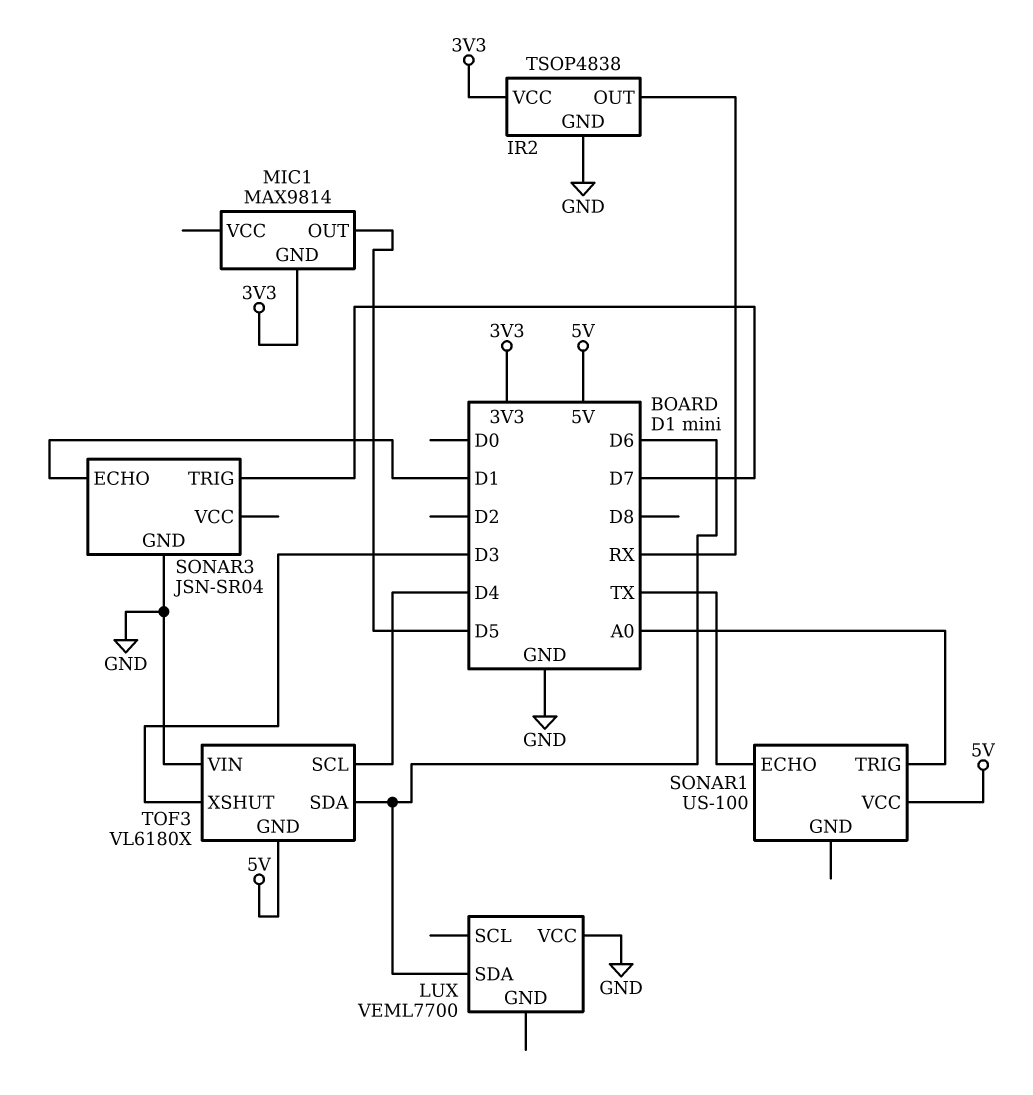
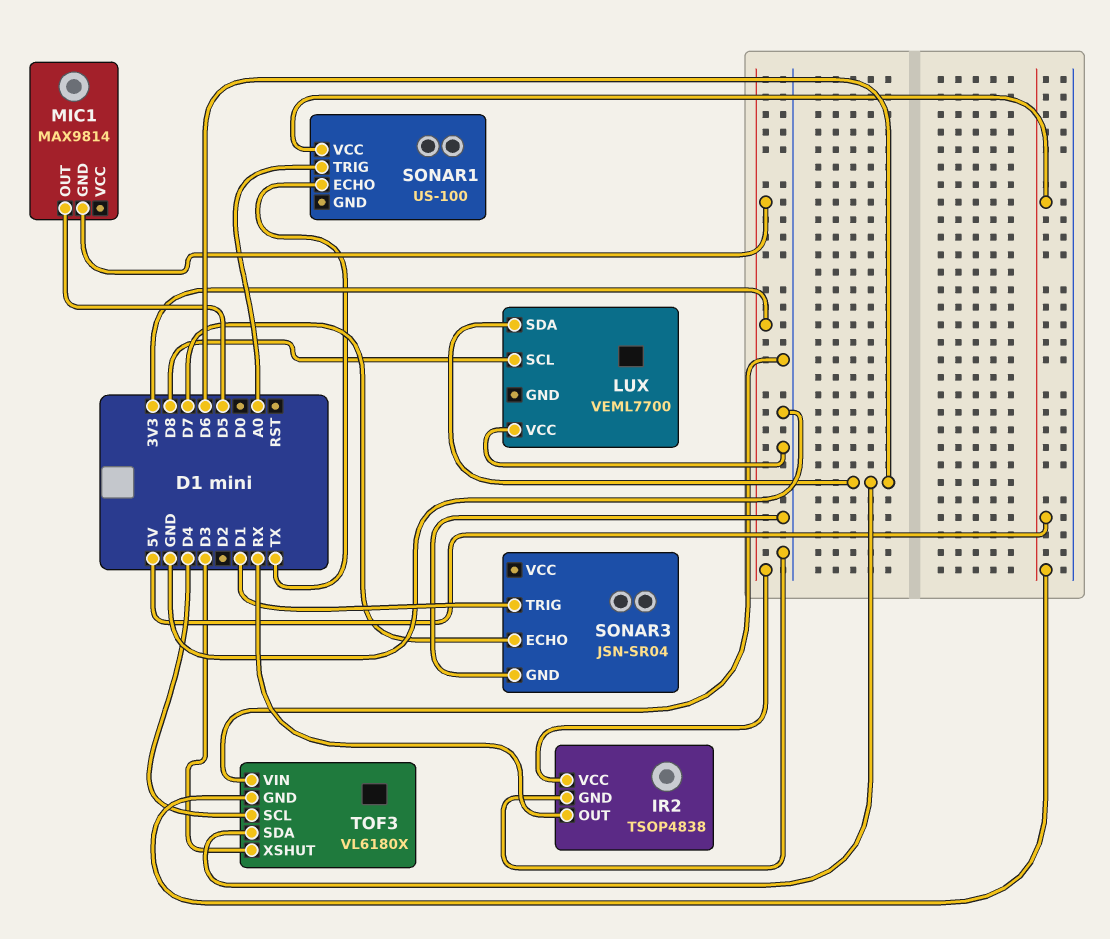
LUX pin SCL: none -> D8
SONAR3 pin ECHO: D1 -> D7
SONAR3 pin TRIG: D7 -> D1

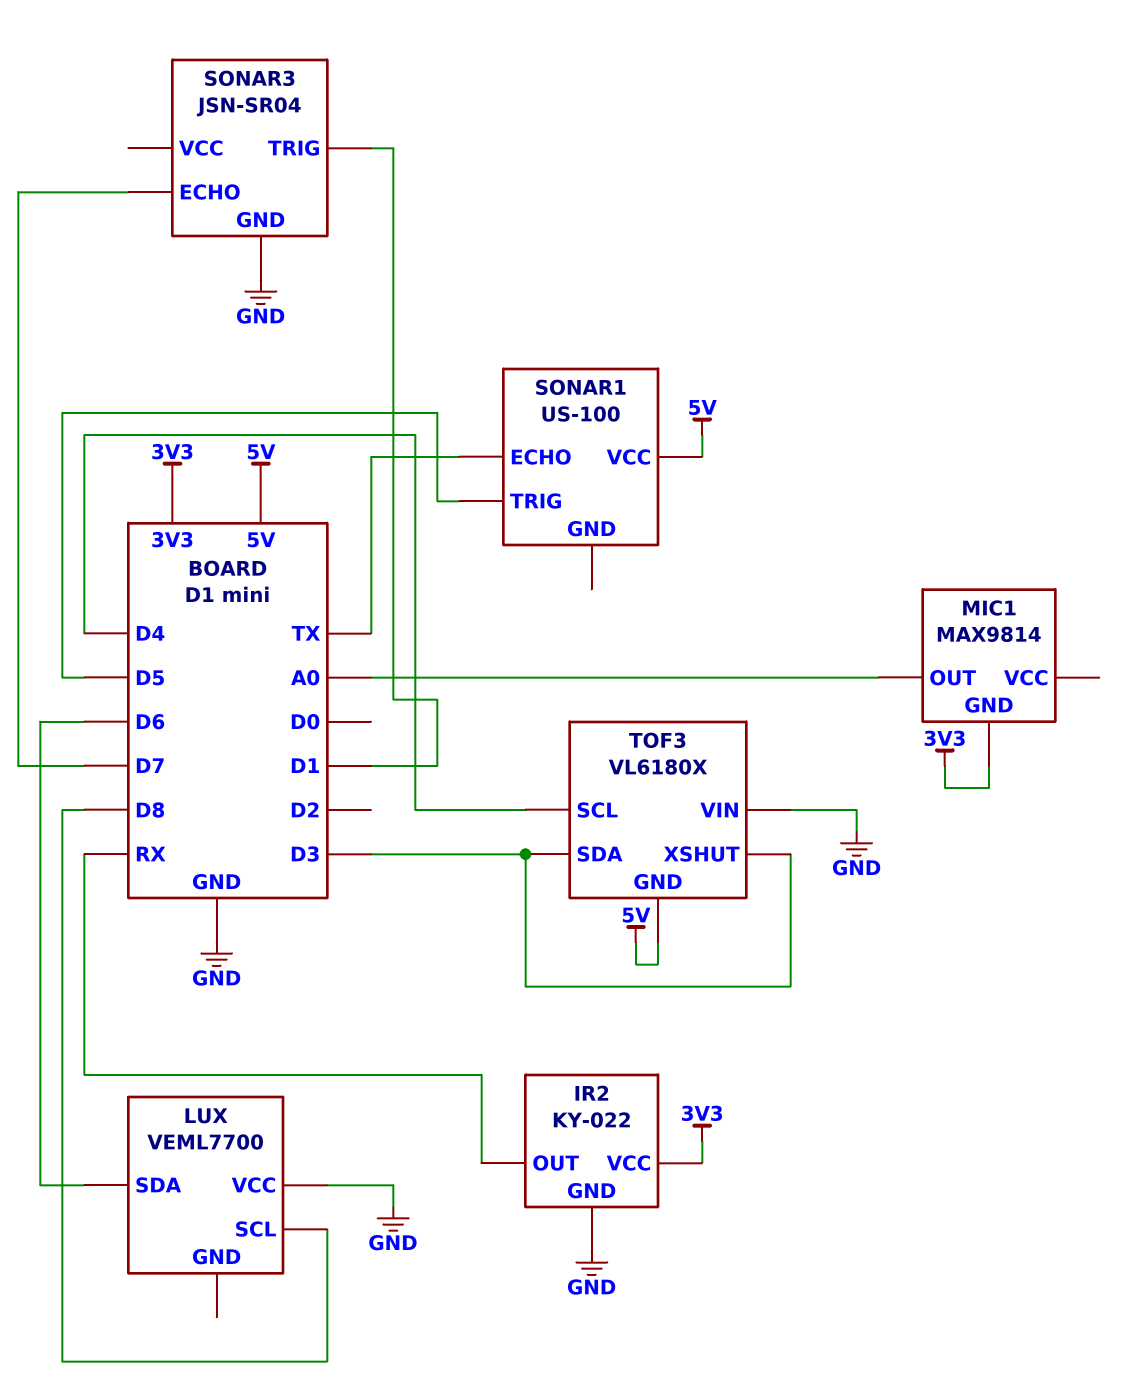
IR2: TSOP4838 -> KY-022
MIC1 pin OUT: D5 -> A0
SONAR1 pin TRIG: A0 -> D5
TOF3 pin SDA: D6 -> D3

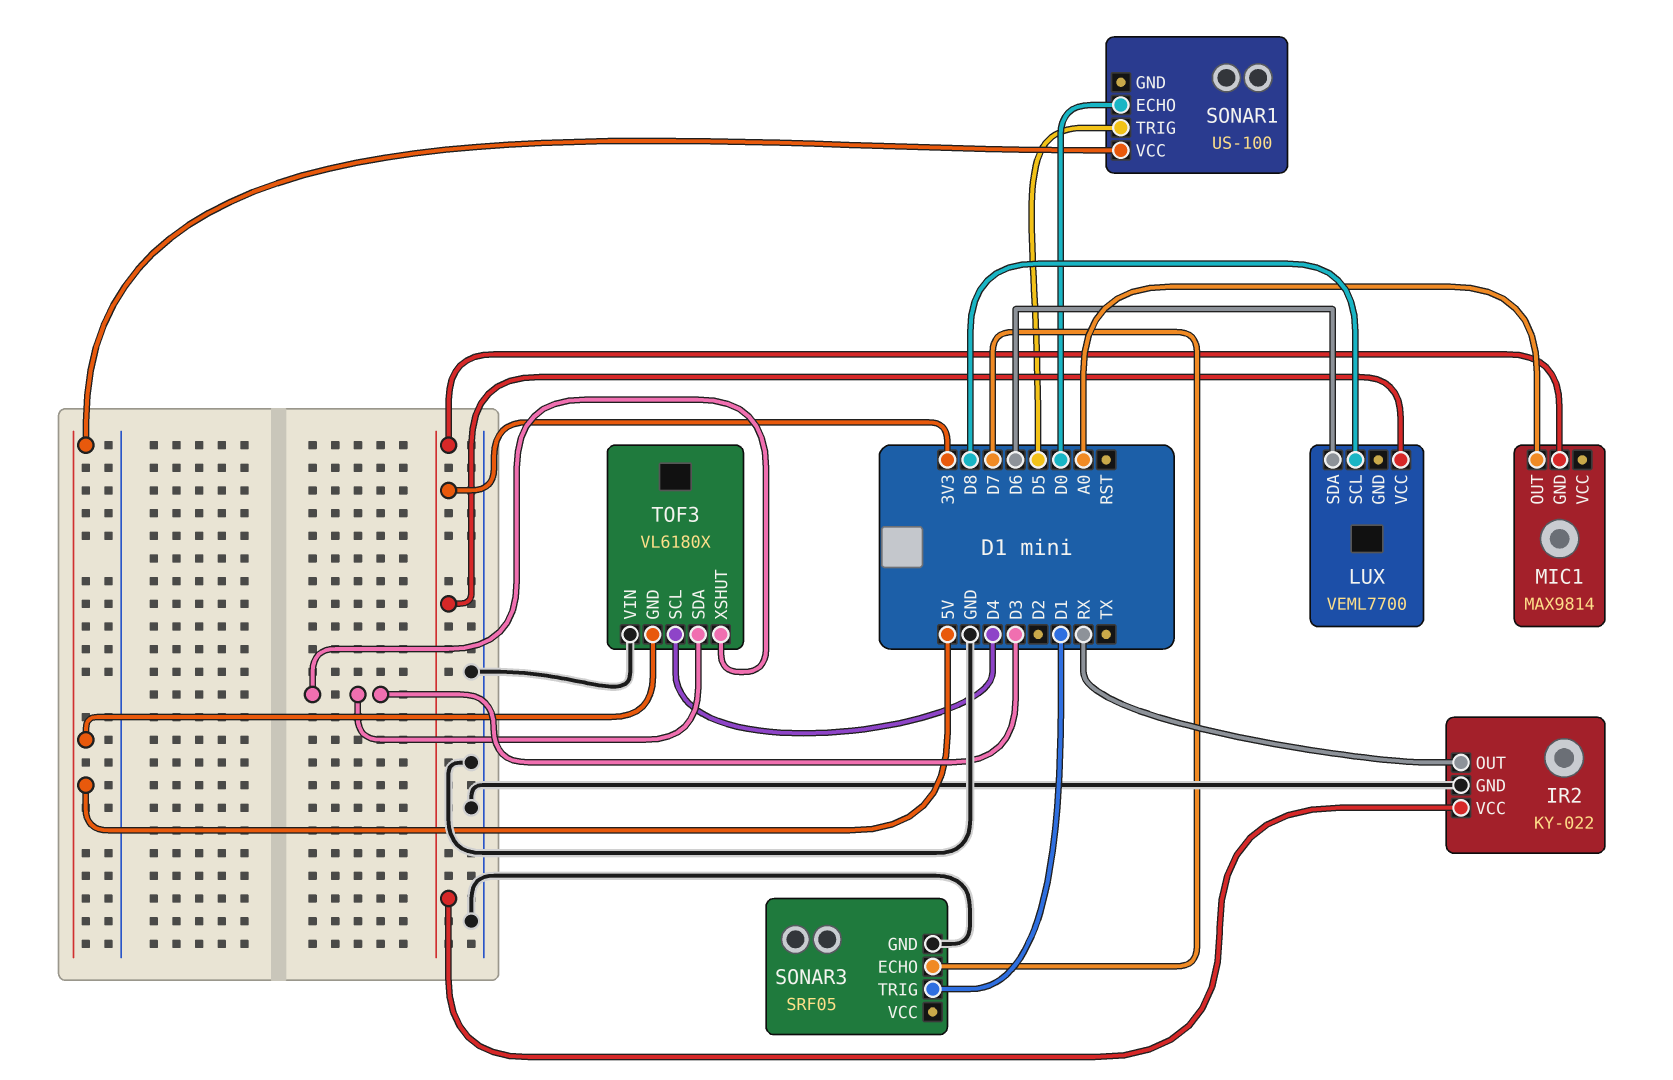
LUX pin VCC: GND -> 3V3
SONAR1 pin ECHO: TX -> D0
SONAR3: JSN-SR04 -> SRF05

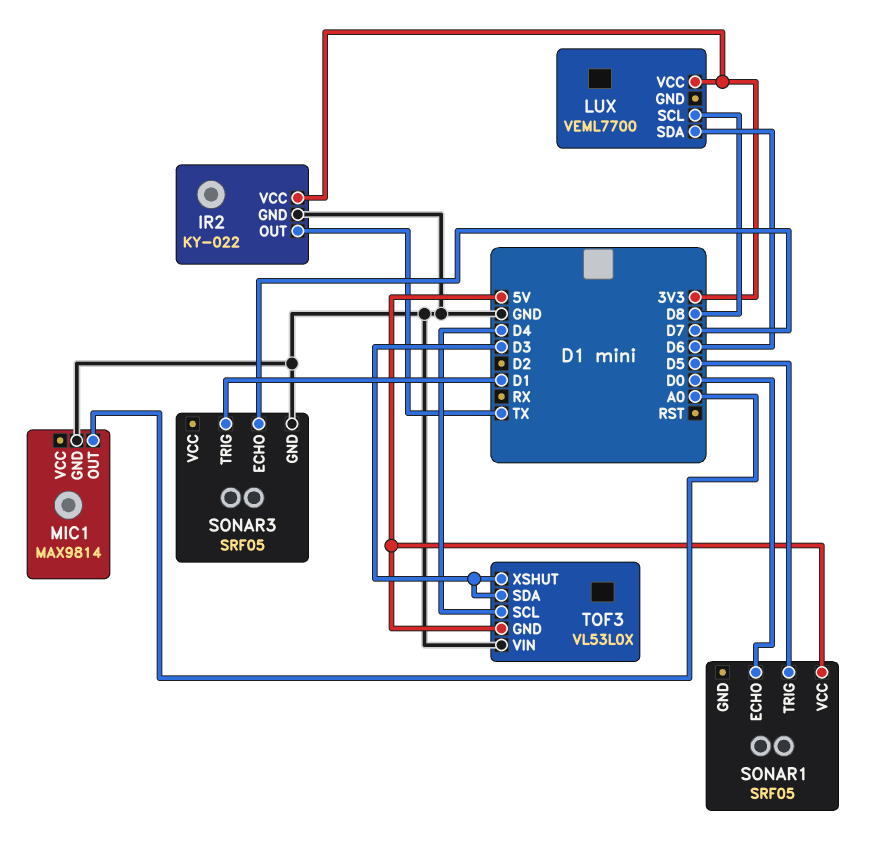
IR2 pin OUT: RX -> TX
MIC1 pin GND: 3V3 -> GND
SONAR1: US-100 -> SRF05
TOF3: VL6180X -> VL53L0X

